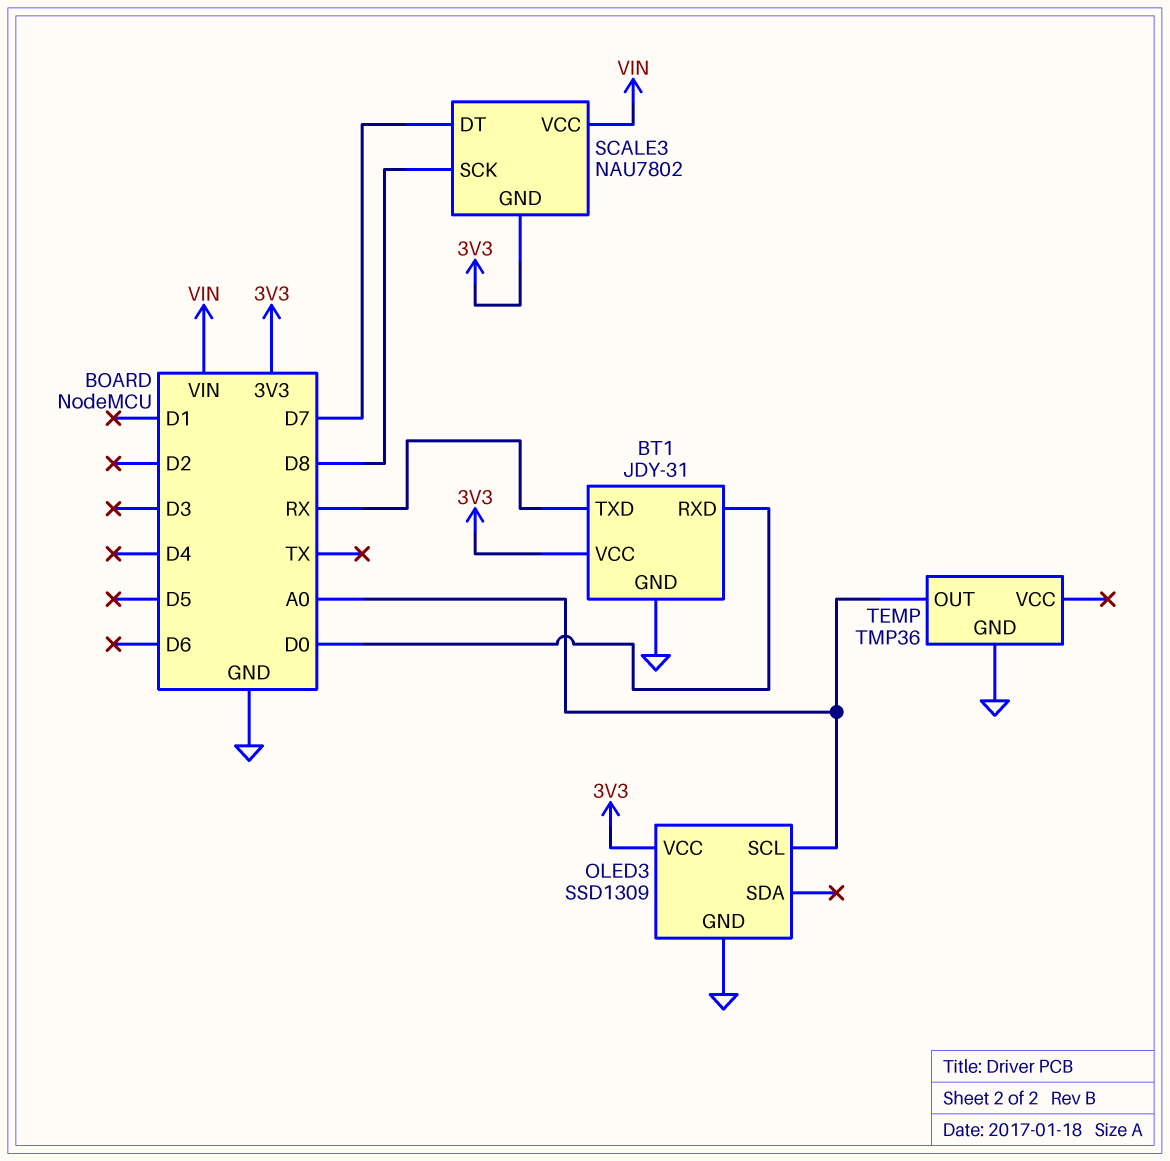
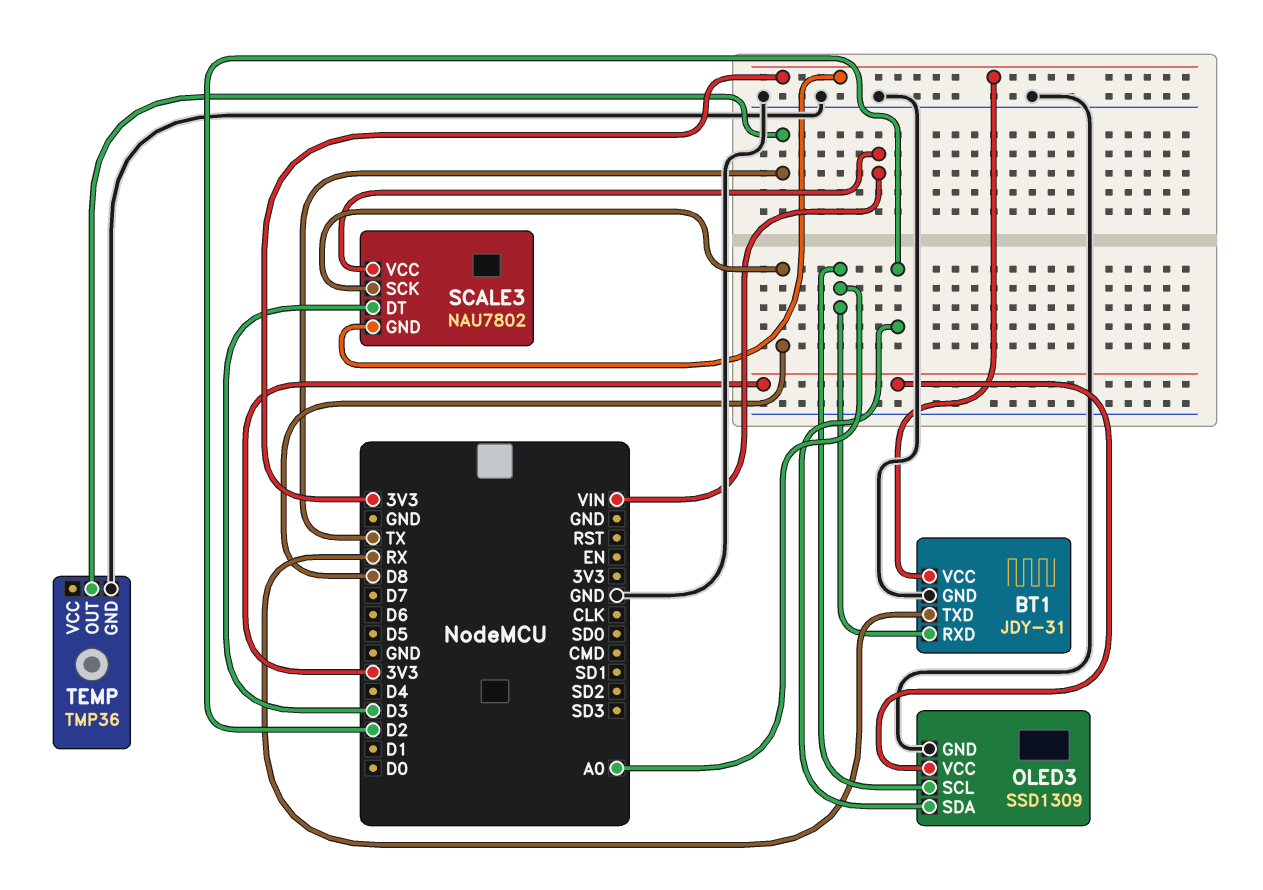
BT1 pin RXD: D0 -> A0
OLED3 pin SDA: none -> D2
SCALE3 pin DT: D7 -> D3
TEMP pin OUT: A0 -> TX

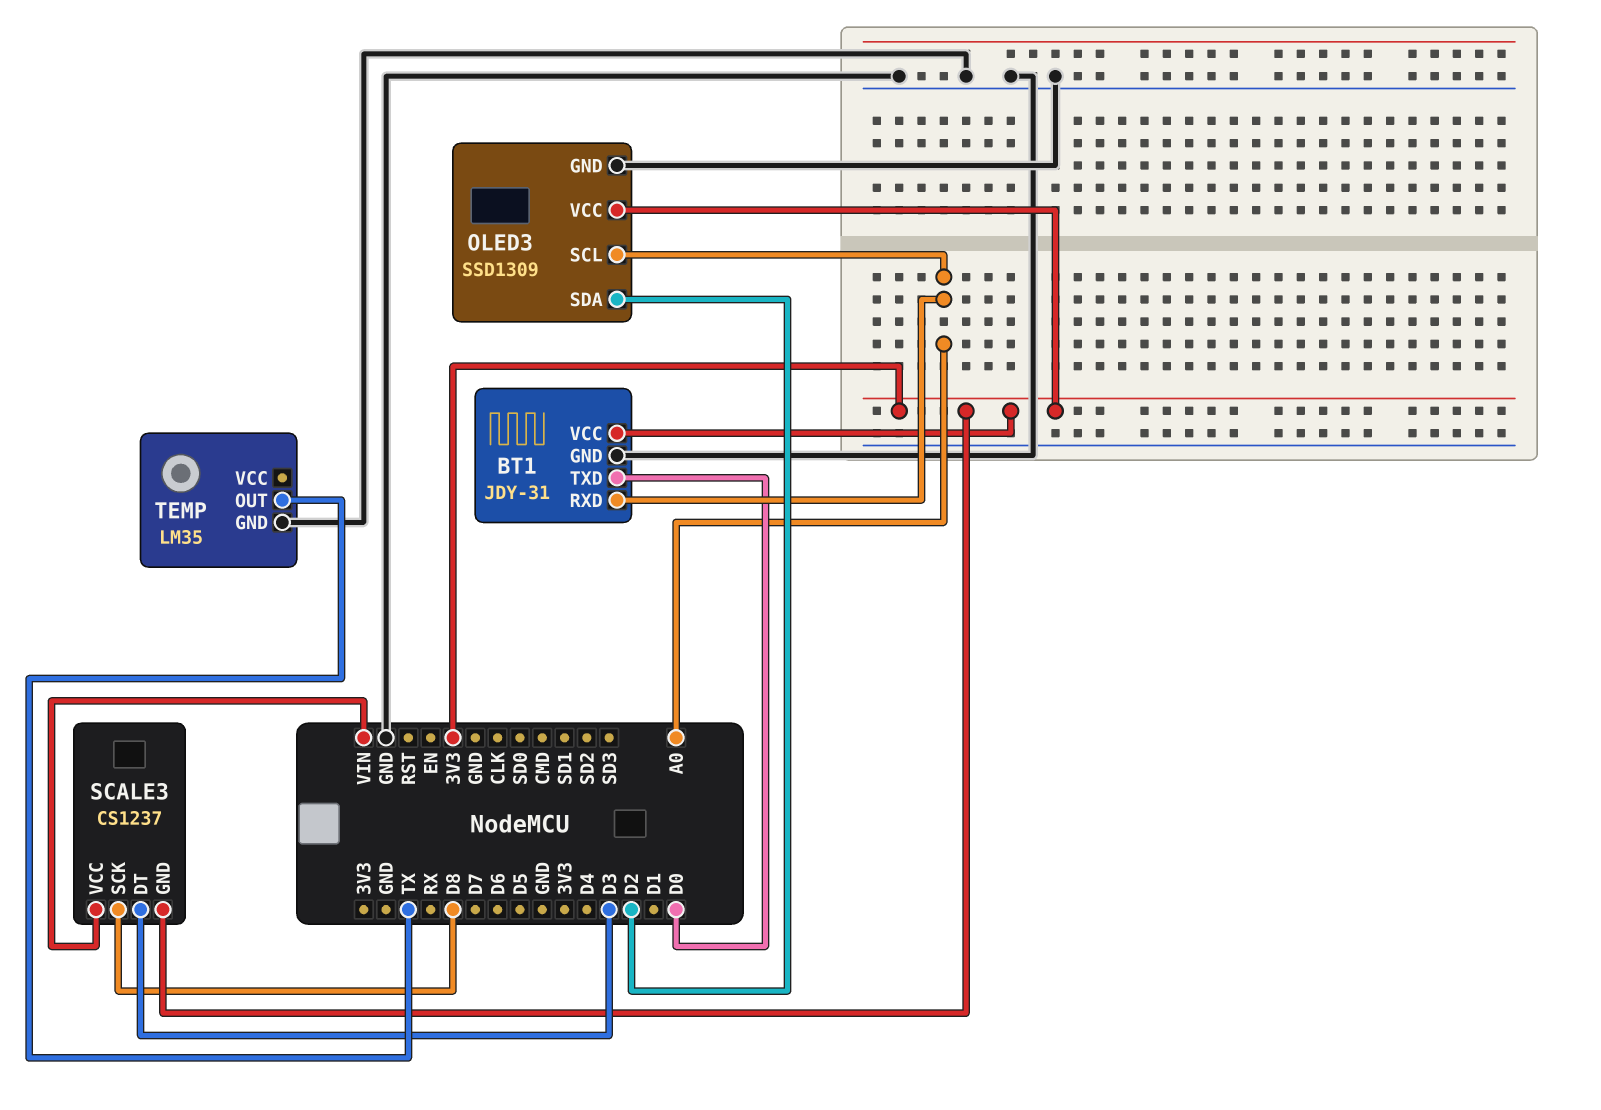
BT1 pin TXD: RX -> D0
SCALE3: NAU7802 -> CS1237
TEMP: TMP36 -> LM35

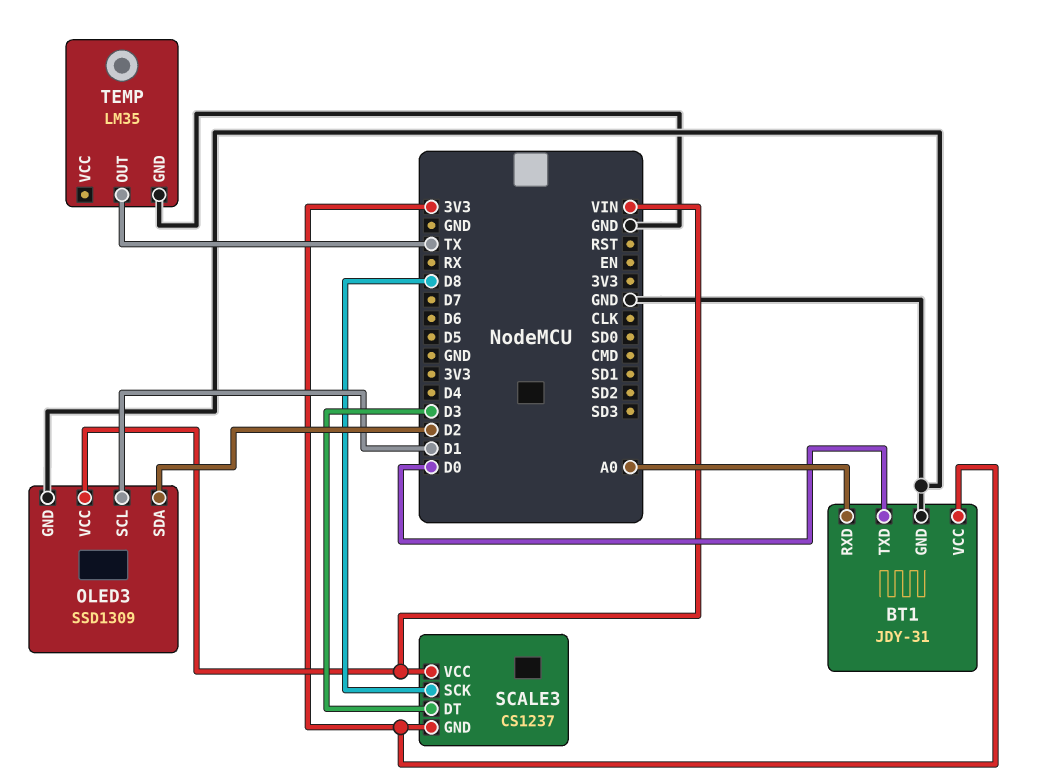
OLED3 pin SCL: A0 -> D1
OLED3 pin VCC: 3V3 -> VIN

